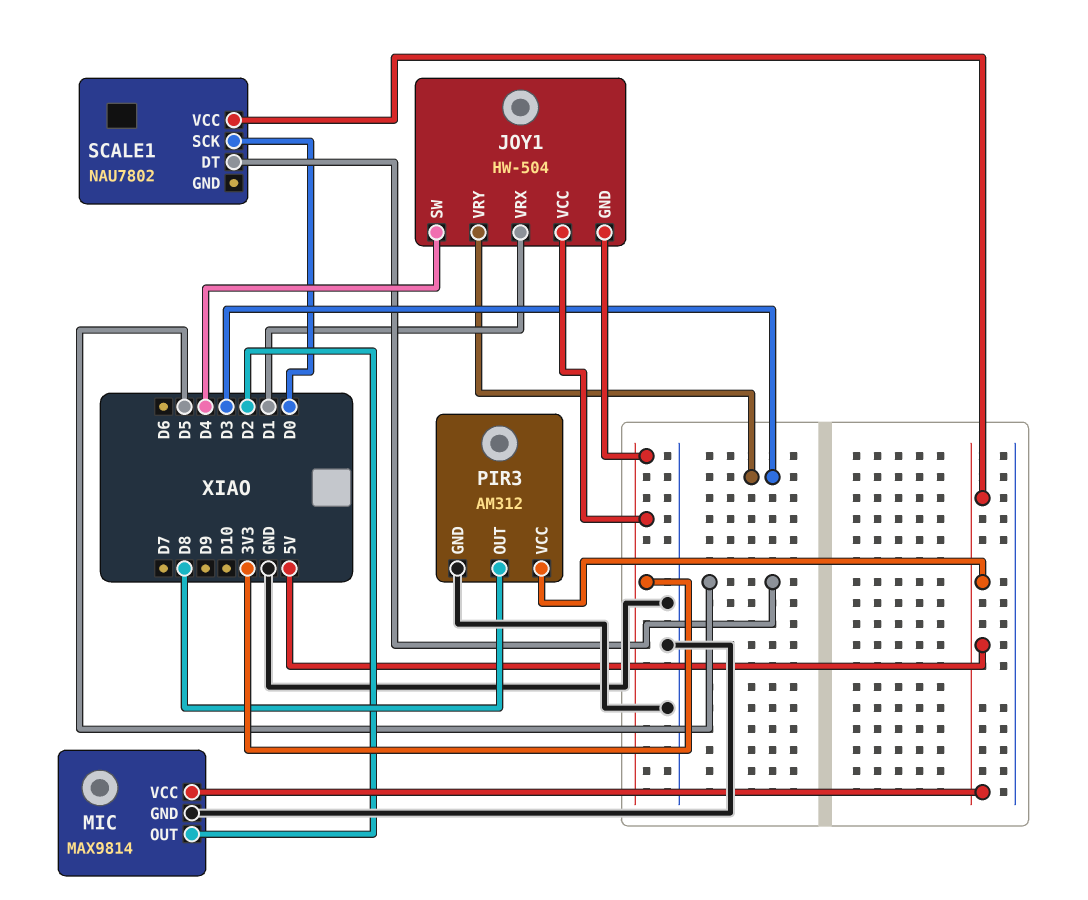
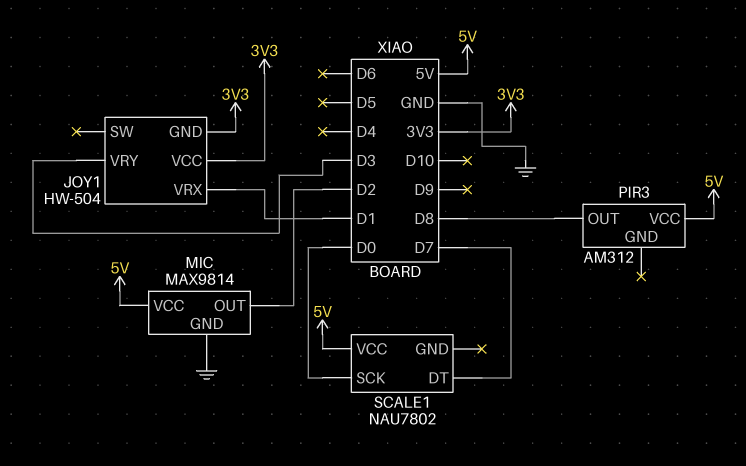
JOY1 pin SW: D4 -> none
PIR3 pin GND: GND -> none
SCALE1 pin DT: D5 -> D7

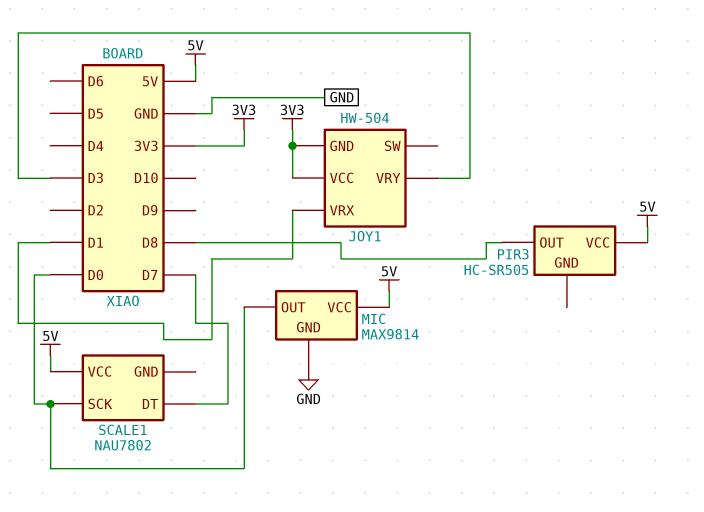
MIC pin OUT: D2 -> D0
PIR3: AM312 -> HC-SR505

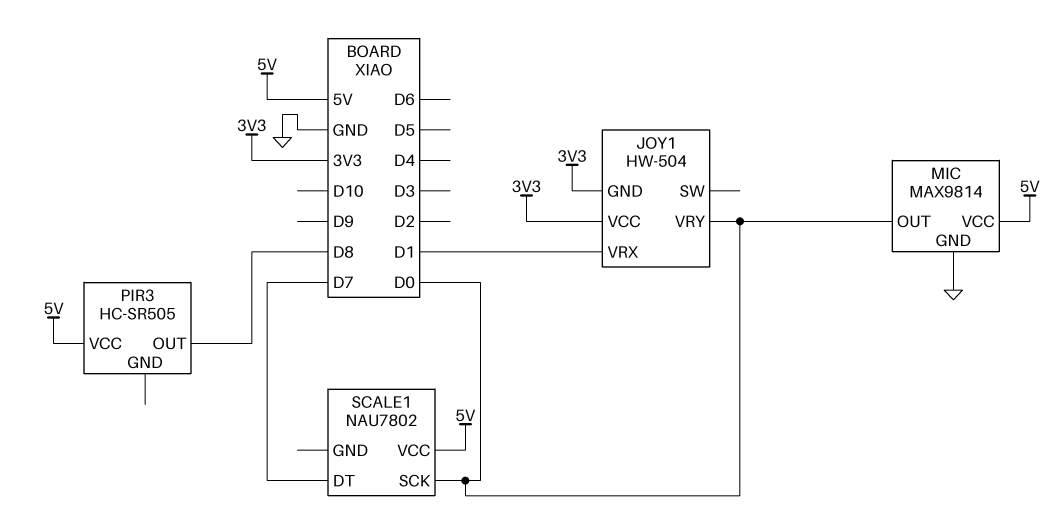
JOY1 pin VRY: D3 -> D0

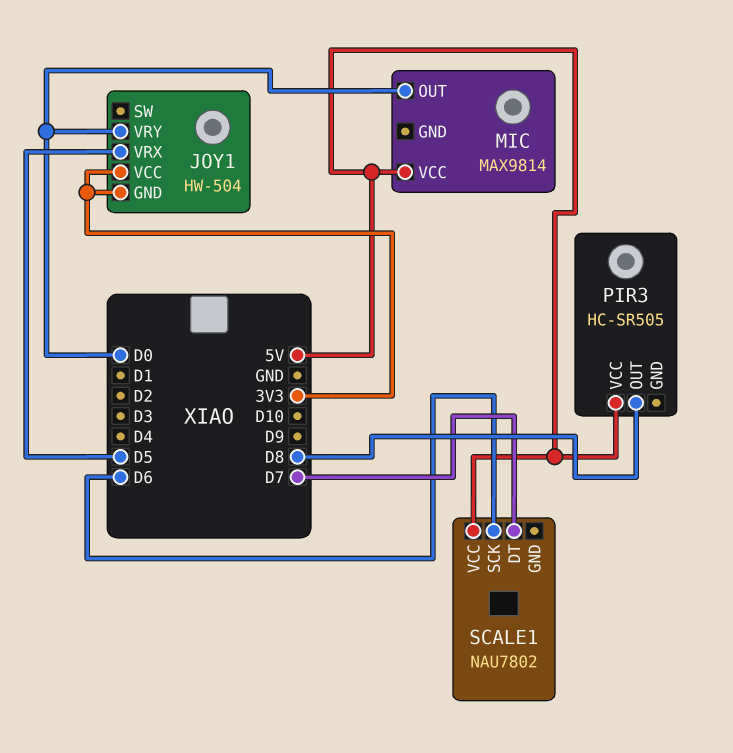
JOY1 pin VRX: D1 -> D5
MIC pin GND: GND -> none
SCALE1 pin SCK: D0 -> D6

